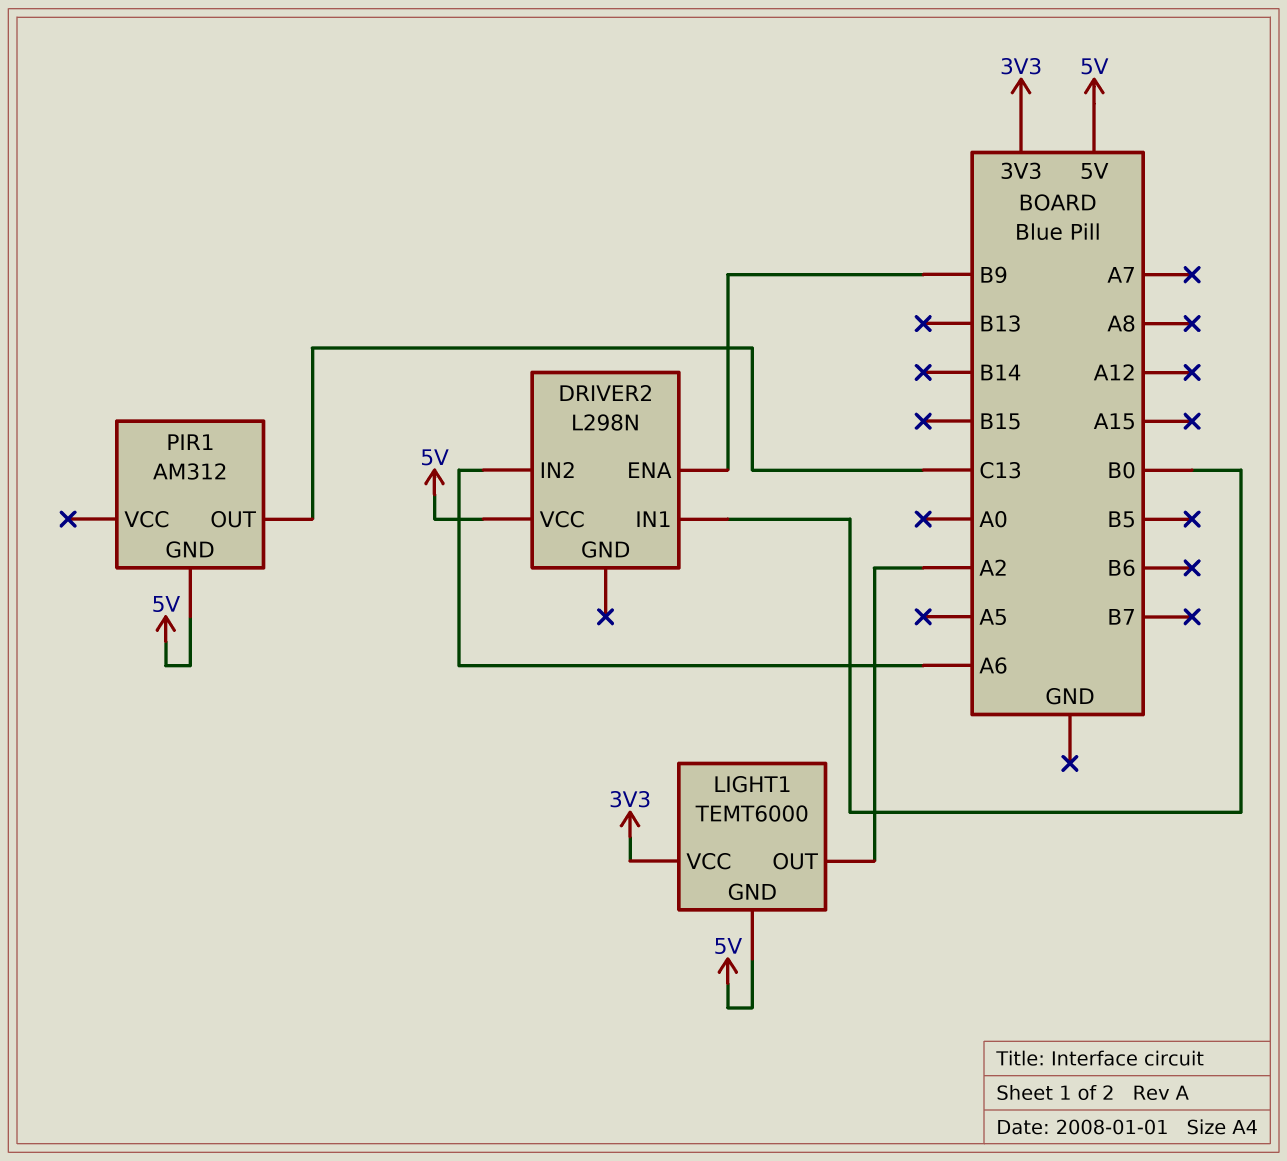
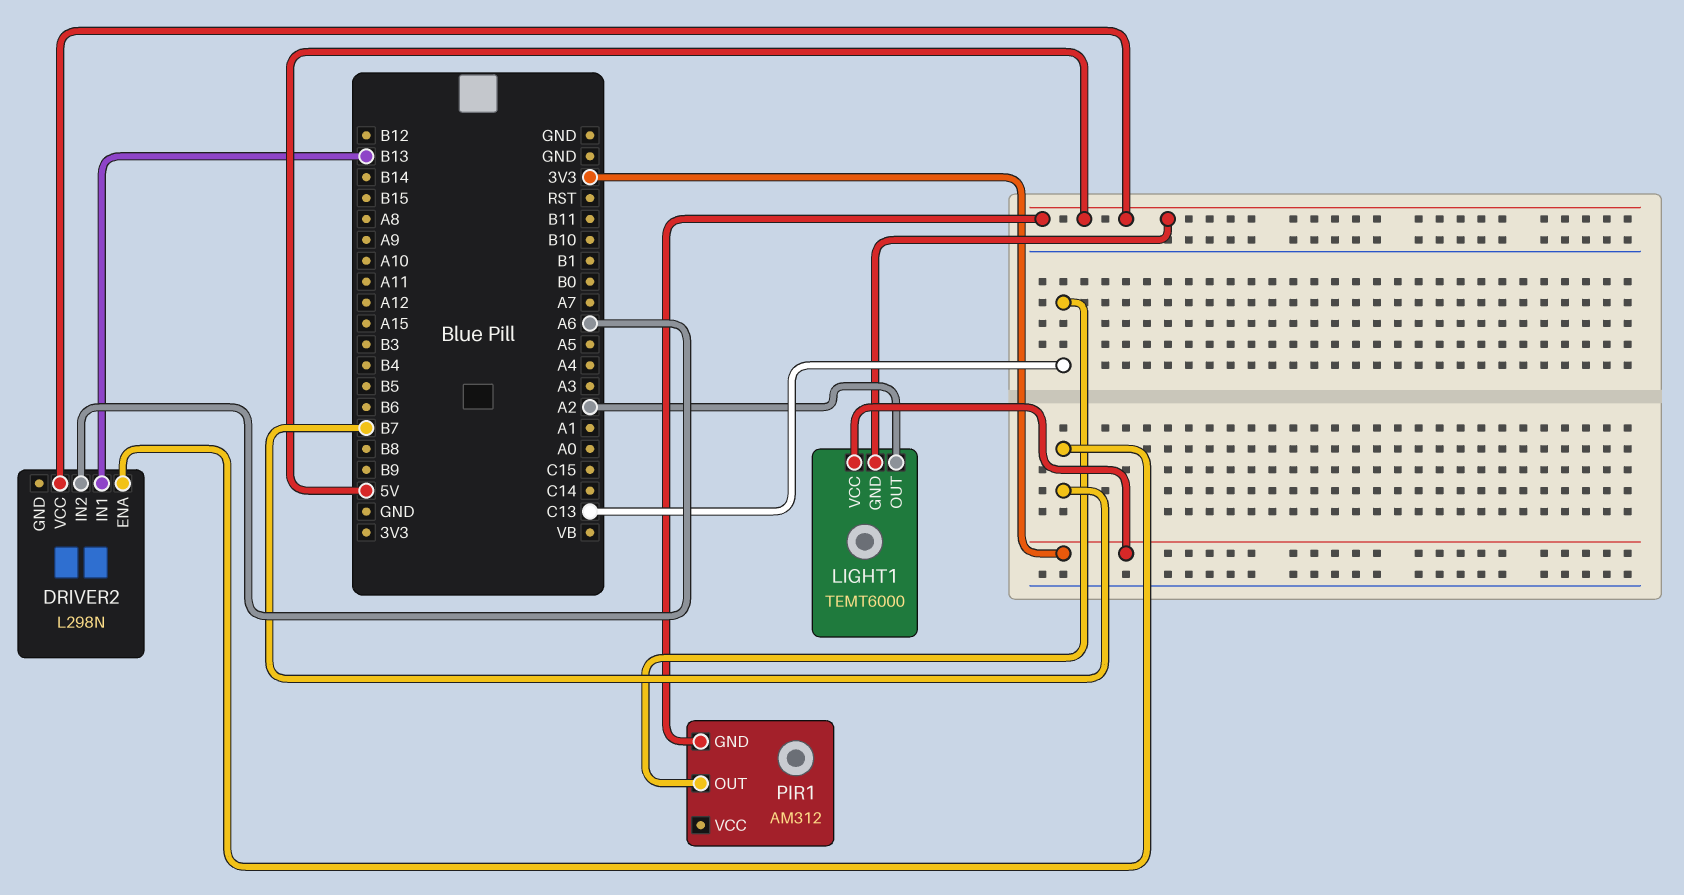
DRIVER2 pin ENA: B9 -> B7
DRIVER2 pin IN1: B0 -> B13

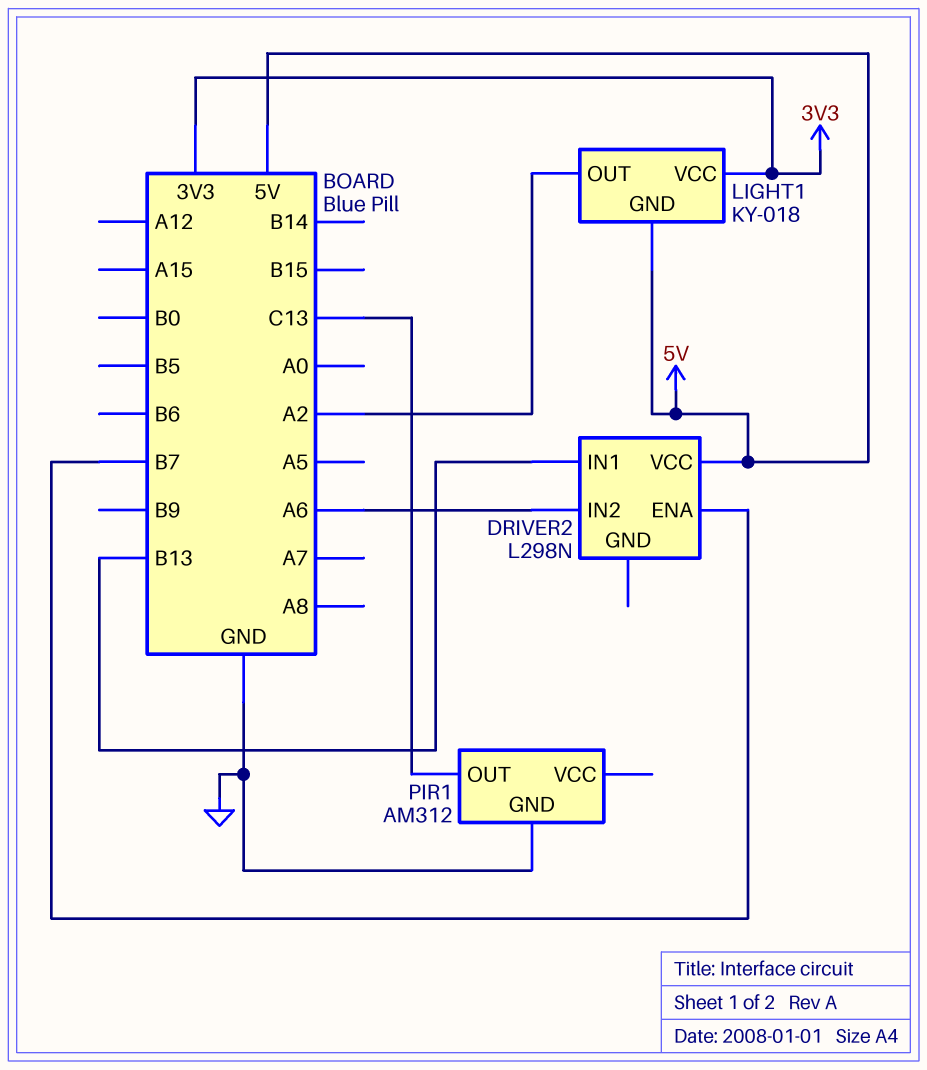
LIGHT1: TEMT6000 -> KY-018
PIR1 pin GND: 5V -> GND

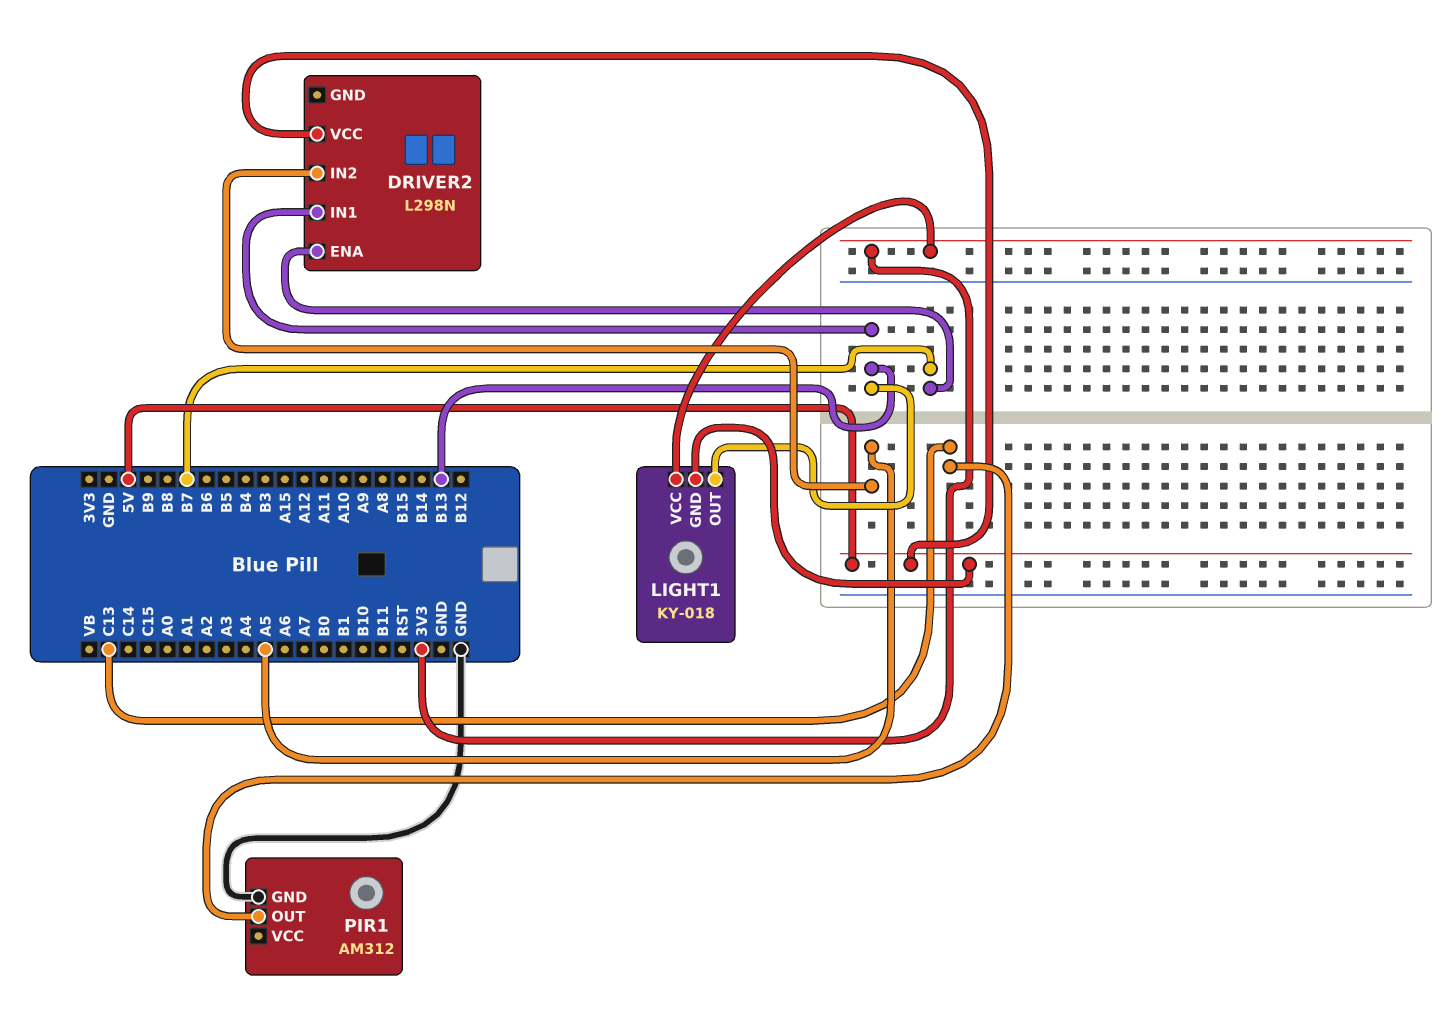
DRIVER2 pin IN2: A6 -> A5
LIGHT1 pin OUT: A2 -> B13

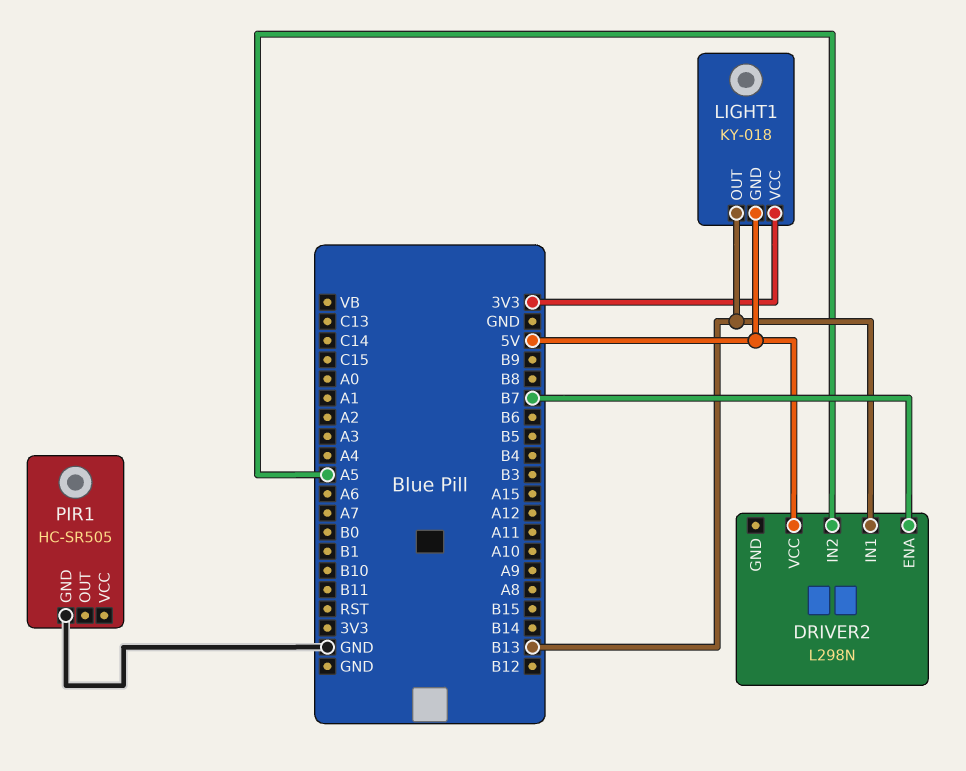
PIR1: AM312 -> HC-SR505
PIR1 pin OUT: C13 -> none

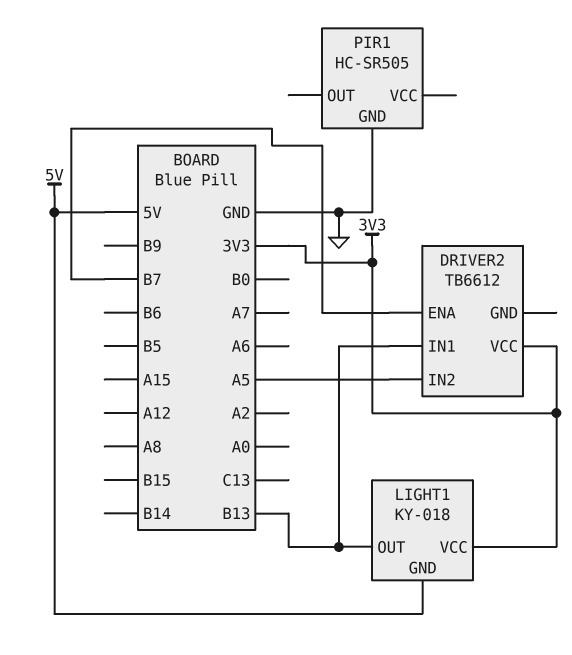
DRIVER2: L298N -> TB6612
DRIVER2 pin VCC: 5V -> 3V3

